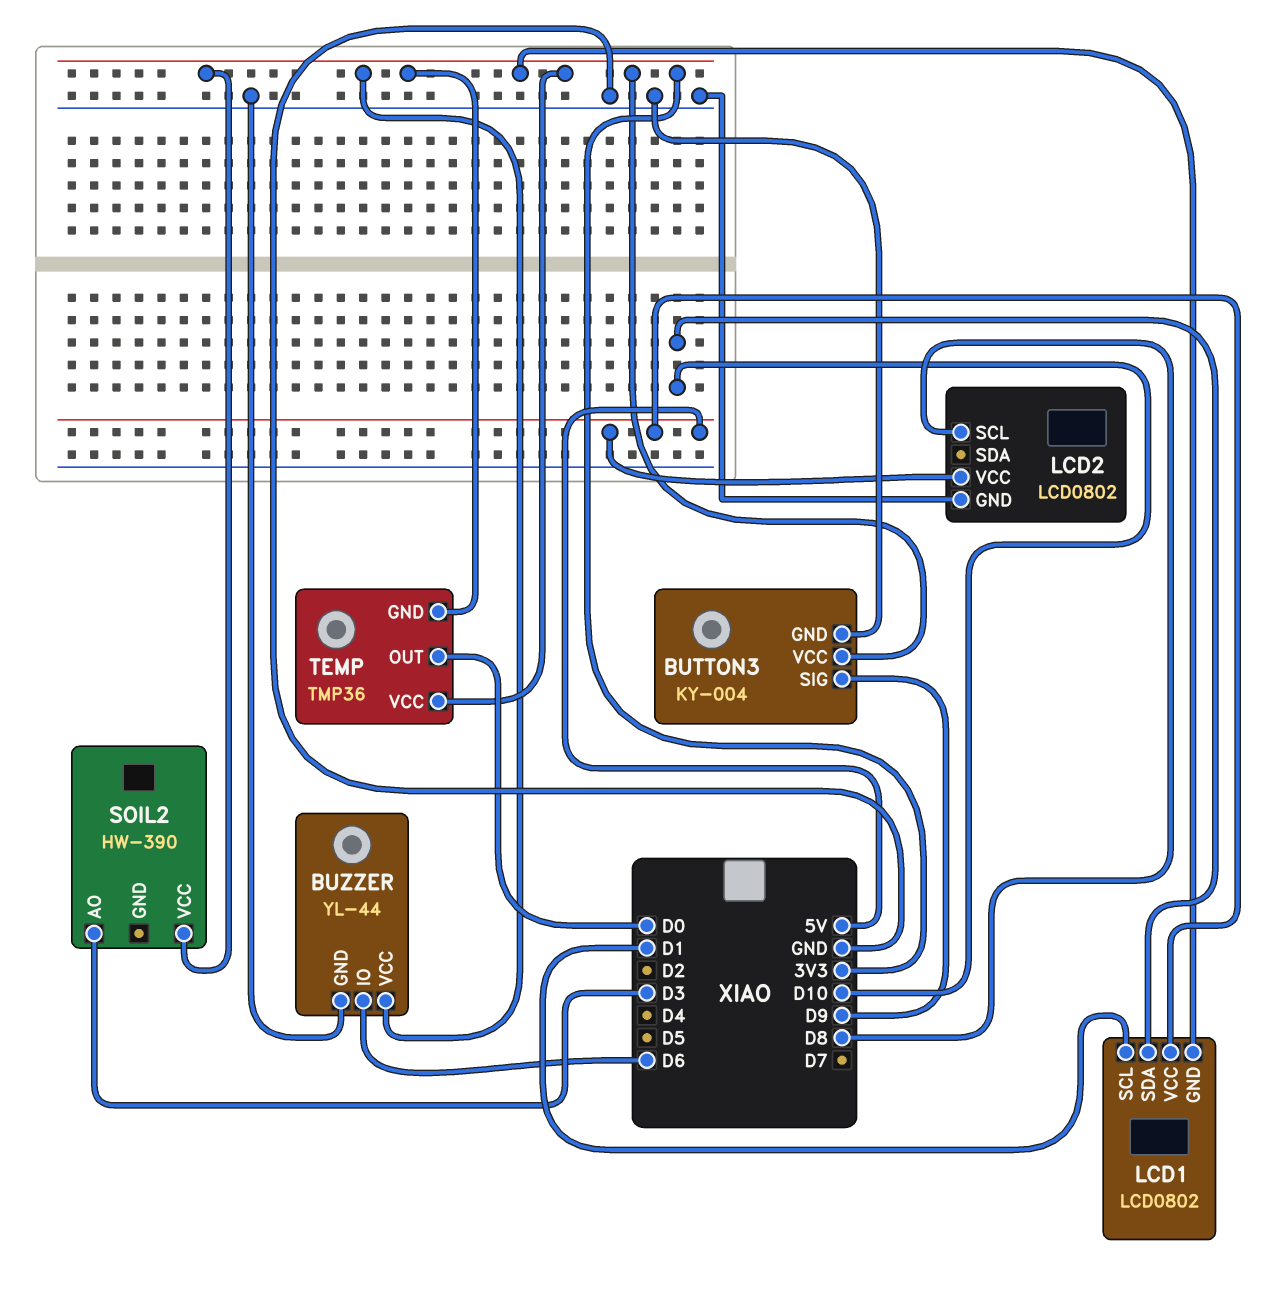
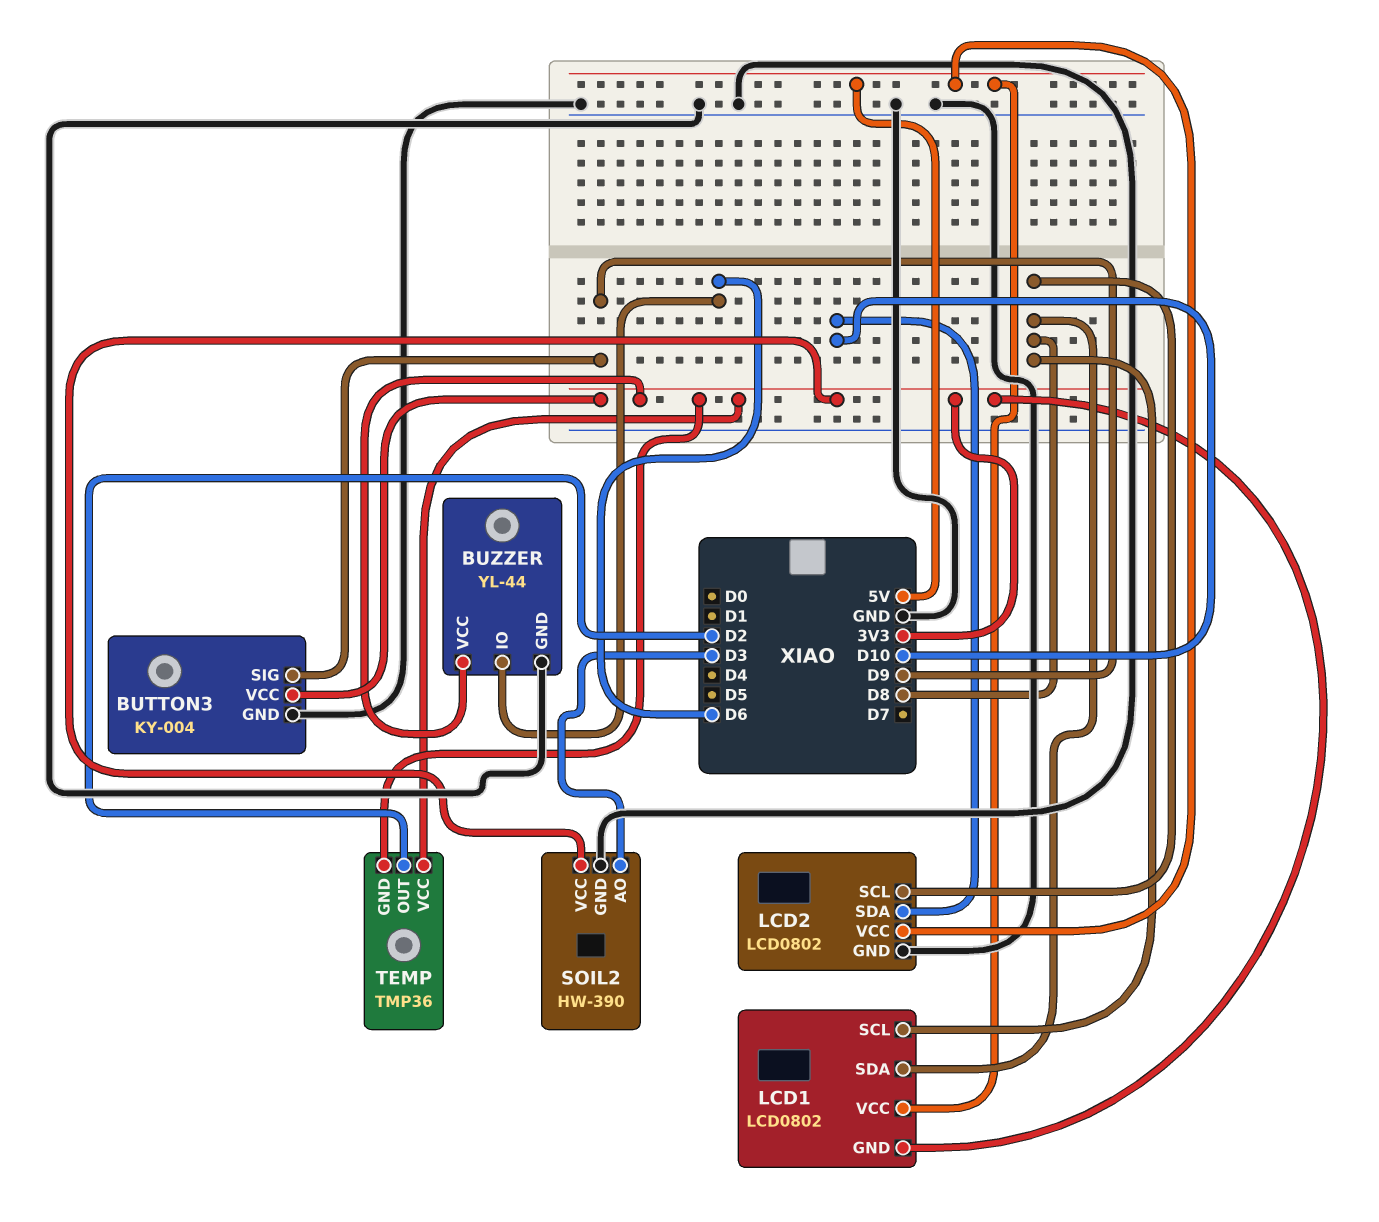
LCD1 pin SCL: D1 -> D8
LCD1 pin SDA: D10 -> D8
LCD2 pin SDA: none -> D10
SOIL2 pin GND: none -> GND
TEMP pin OUT: D0 -> D2

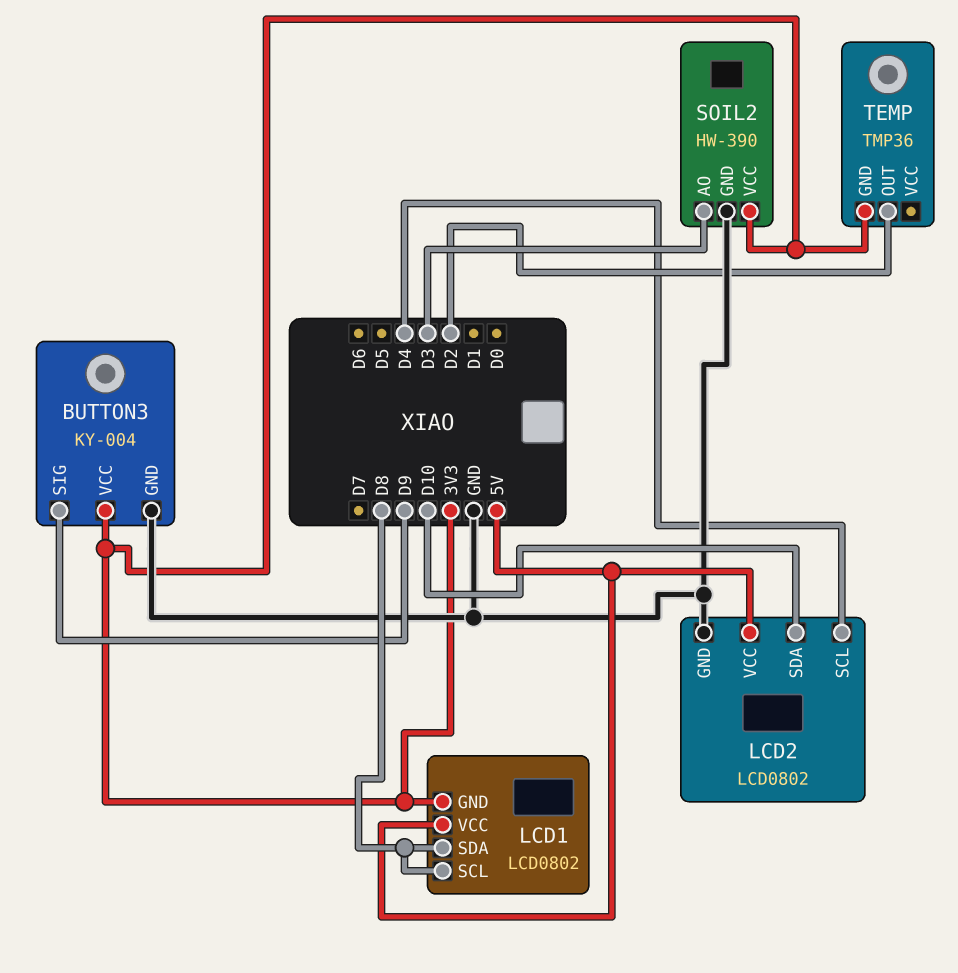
BUZZER: YL-44 -> none
BUZZER pin GND: GND -> none
BUZZER pin IO: D6 -> none
BUZZER pin VCC: 3V3 -> none
LCD2 pin SCL: D8 -> D4
TEMP pin VCC: 3V3 -> none

